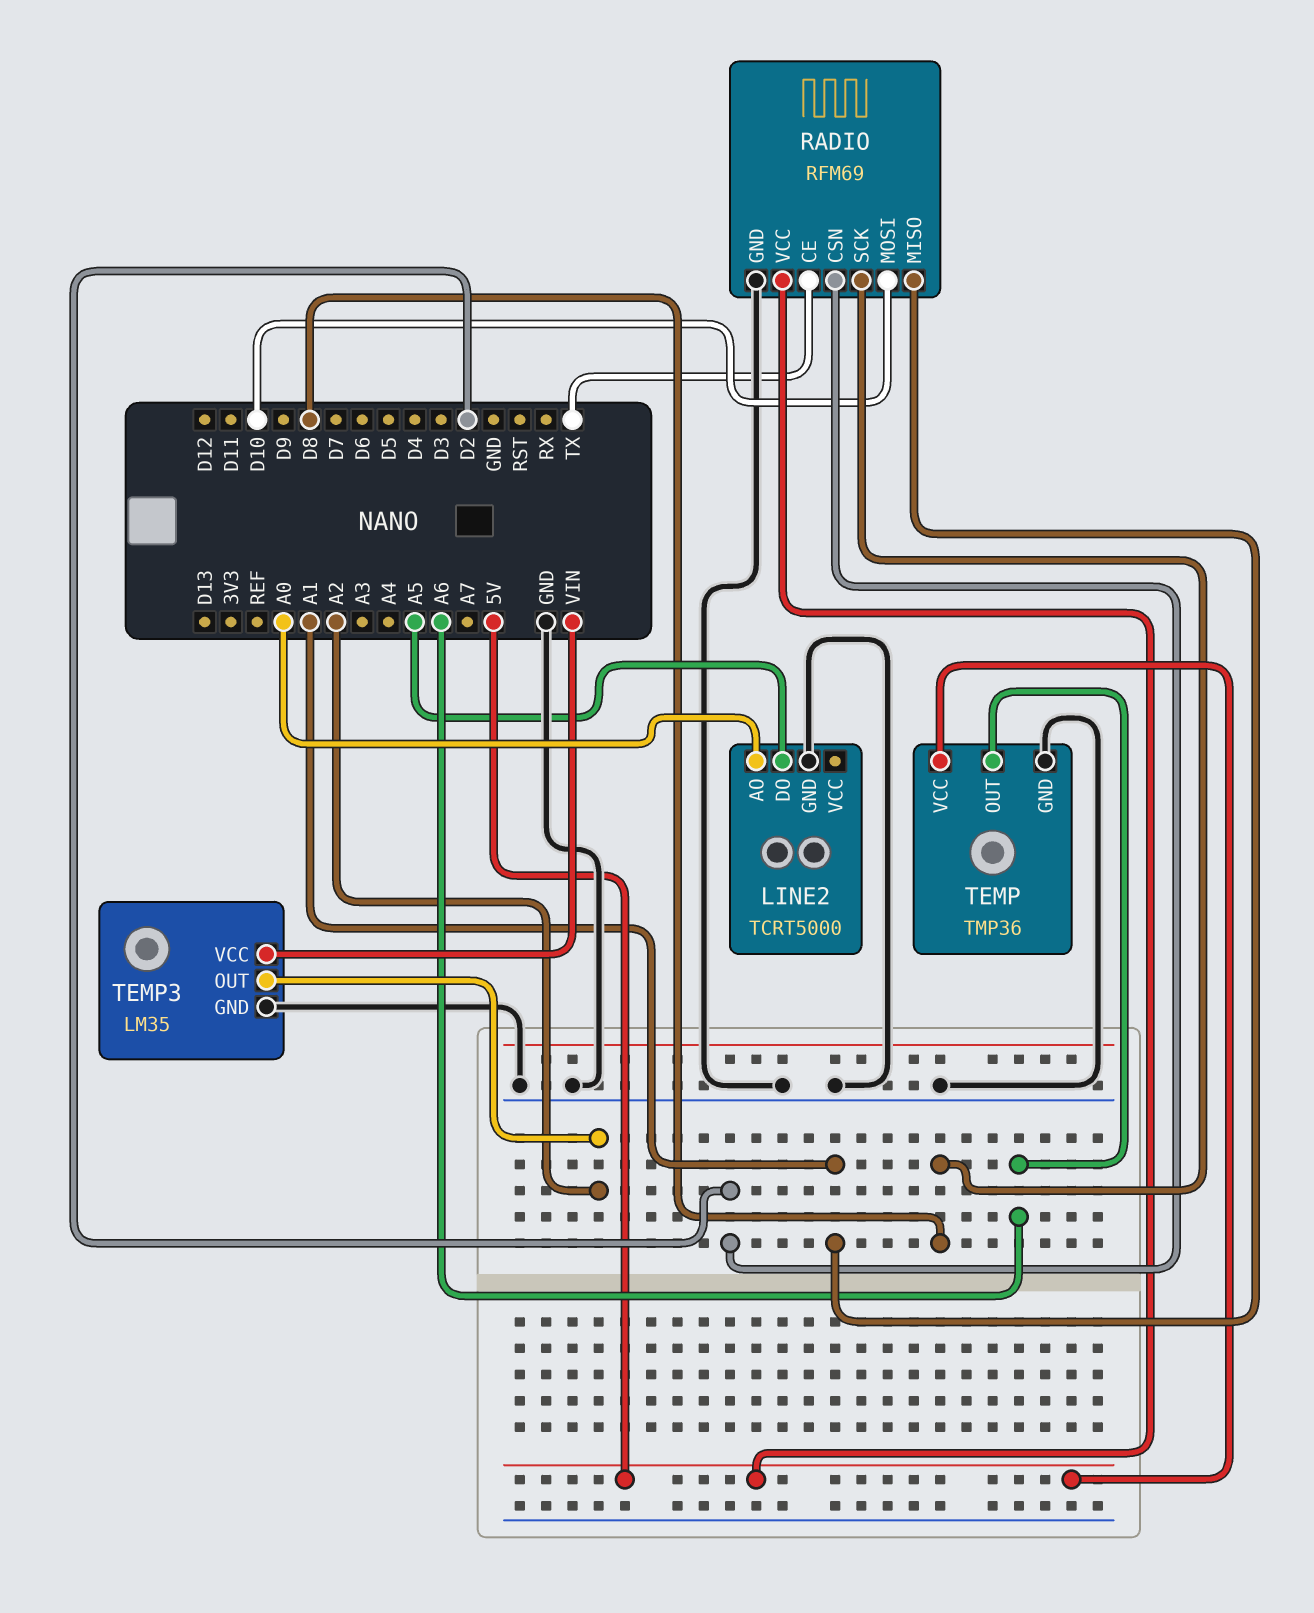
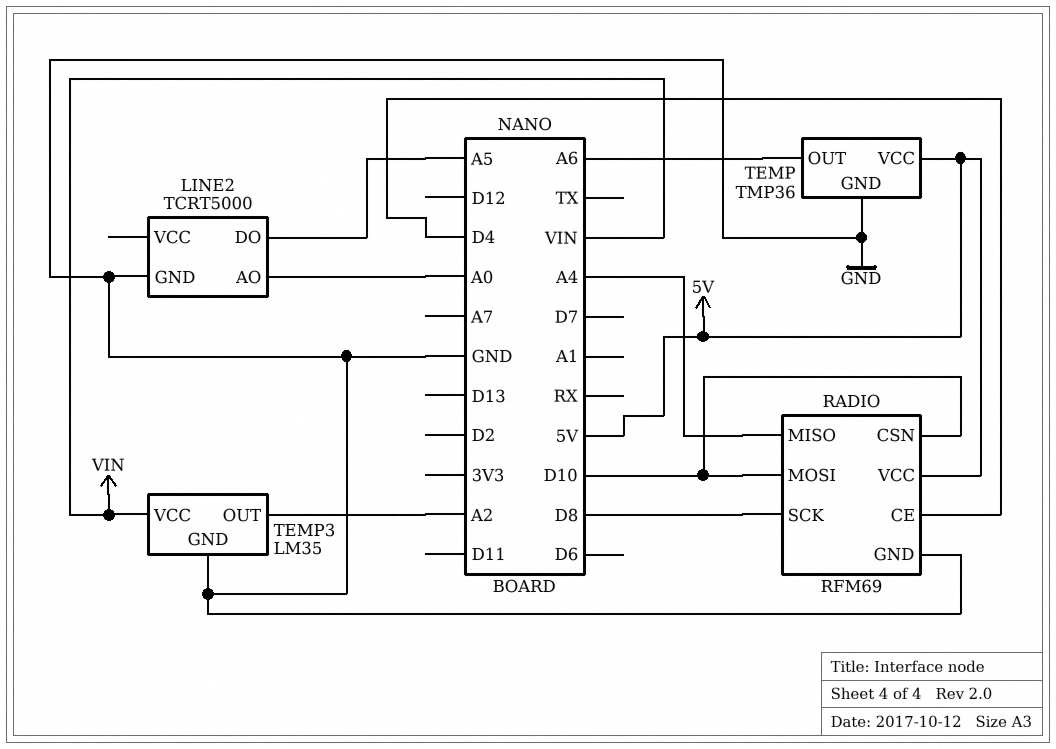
RADIO pin CE: TX -> D4
RADIO pin CSN: D2 -> D10
RADIO pin MISO: A1 -> A4

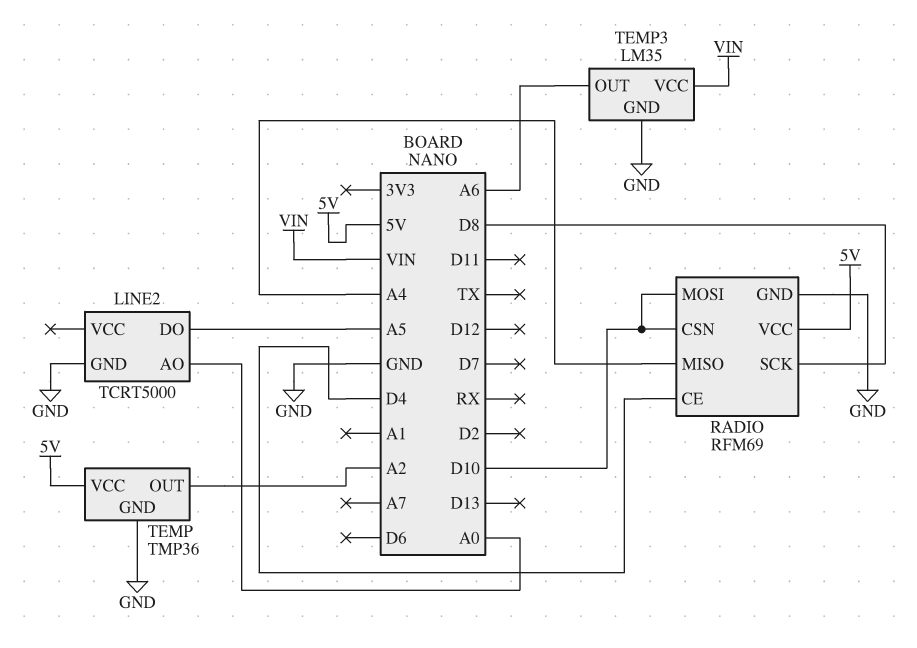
TEMP pin OUT: A6 -> A2
TEMP3 pin OUT: A2 -> A6

